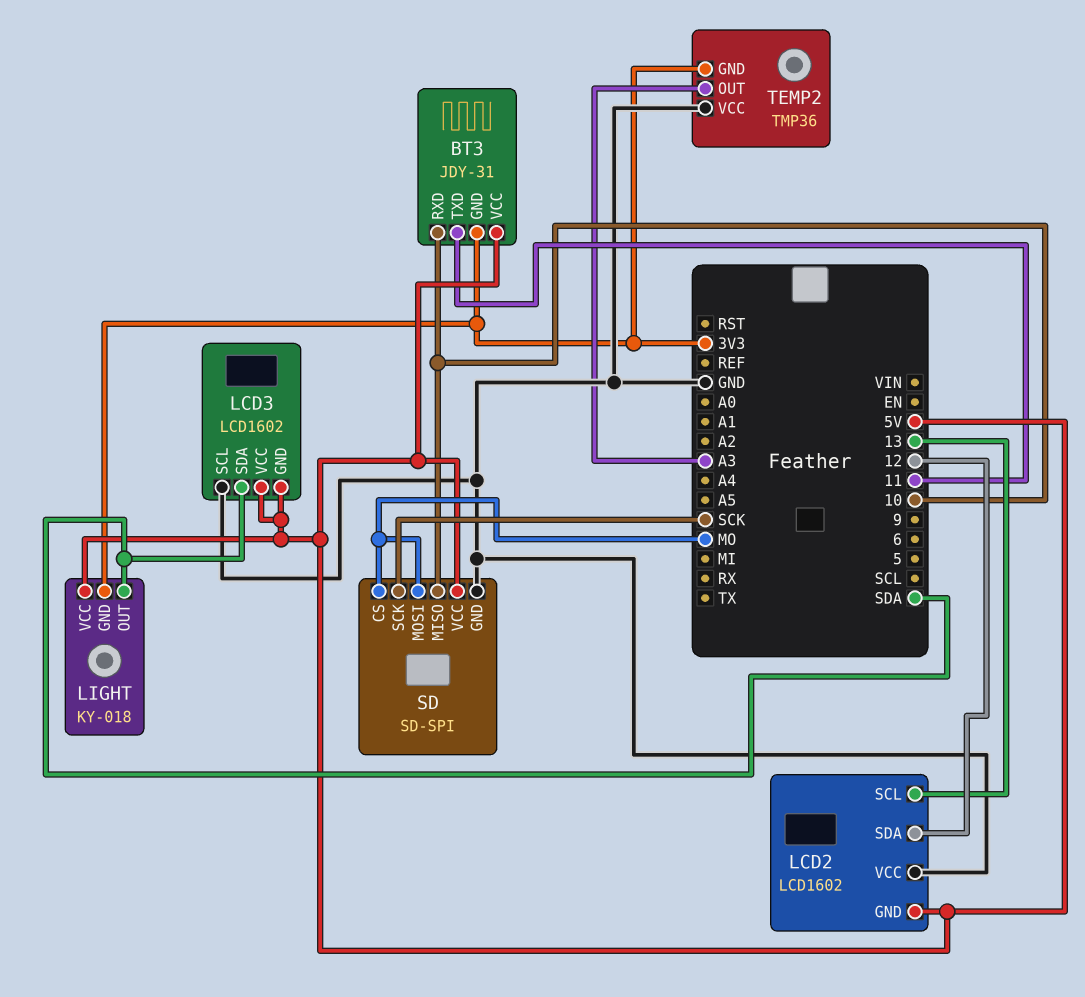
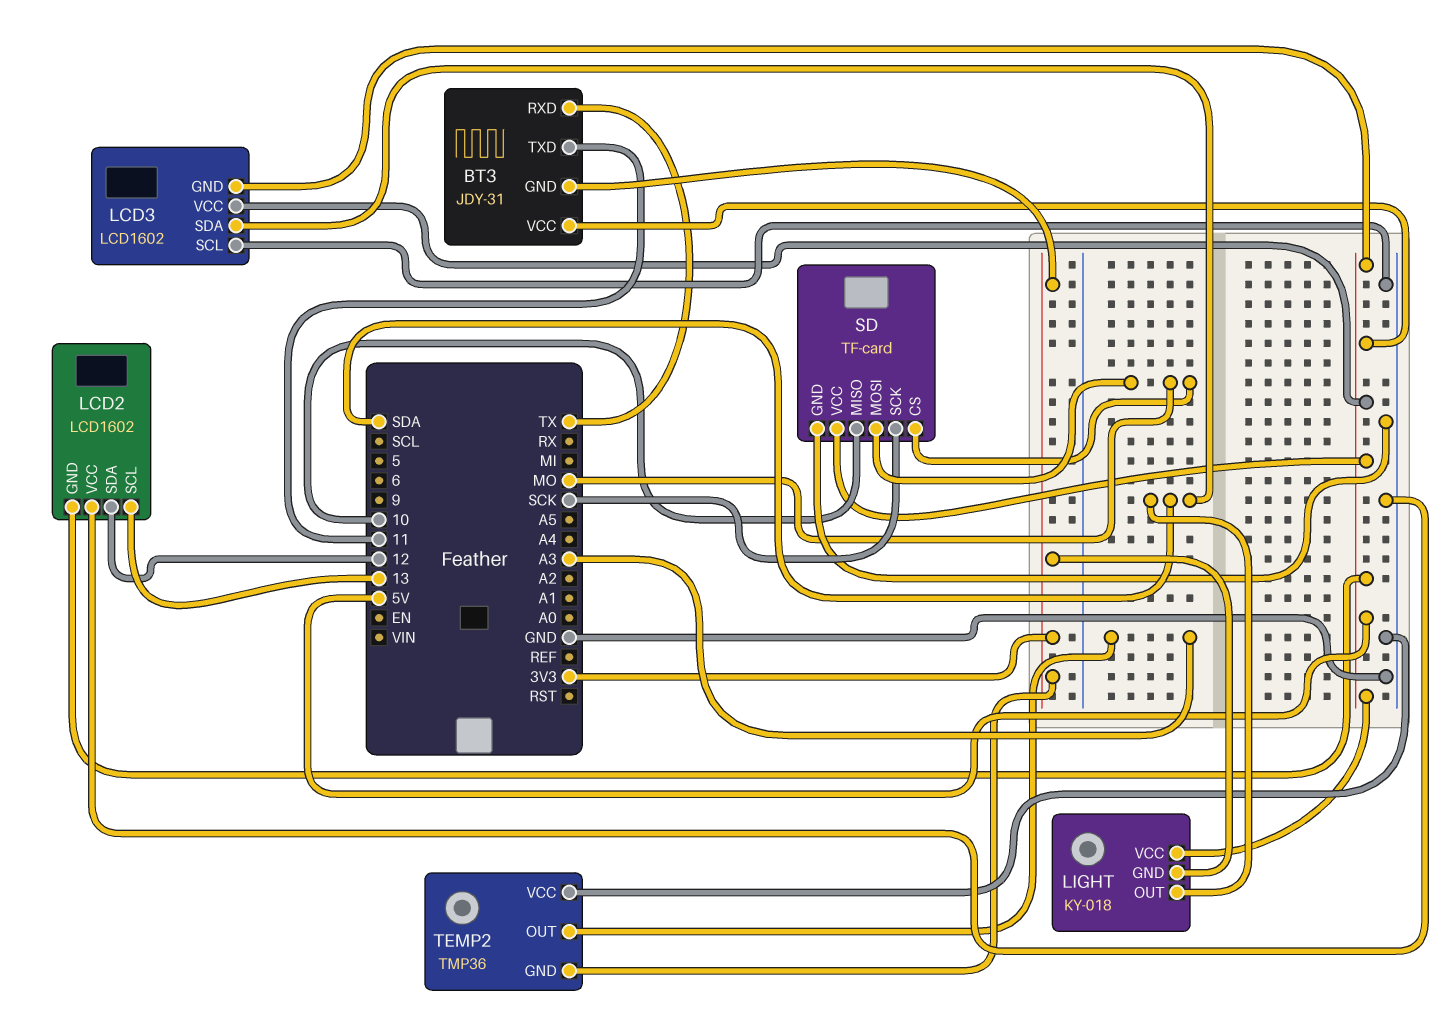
BT3 pin RXD: 10 -> TX
SD: SD-SPI -> TF-card

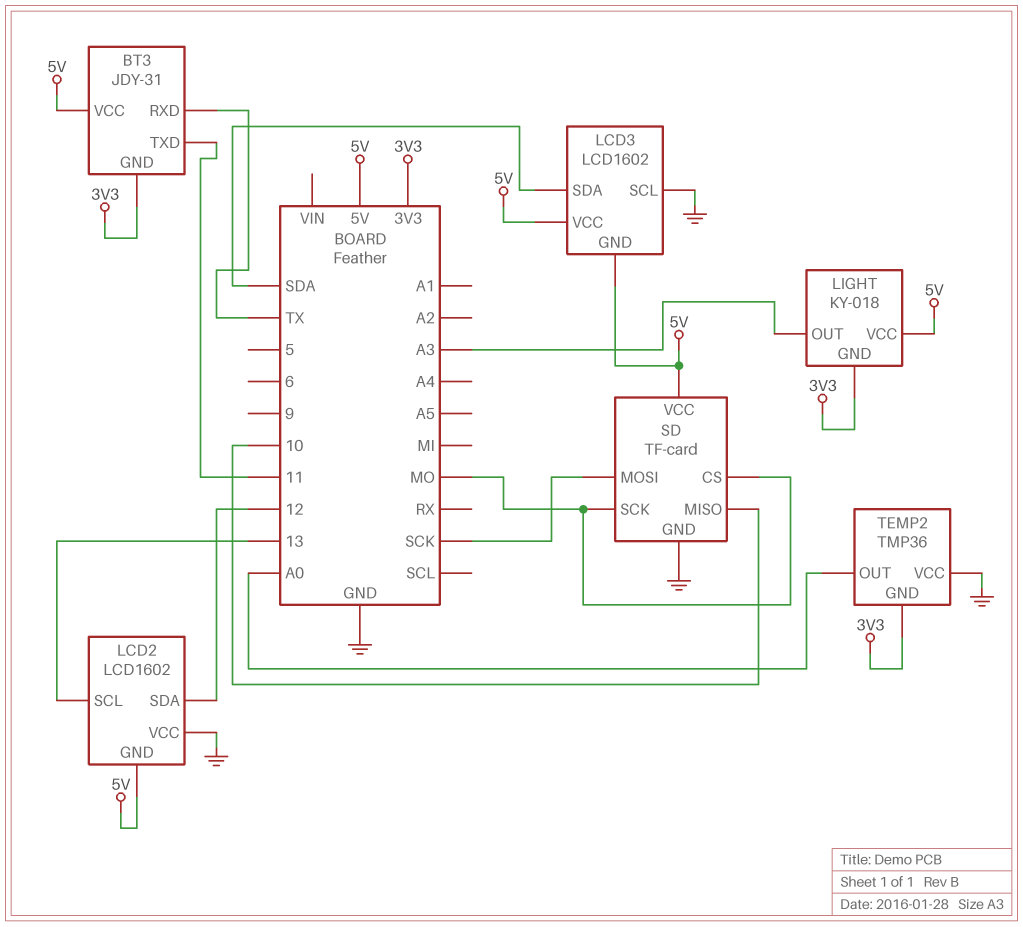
LIGHT pin OUT: SDA -> A3
SD pin MOSI: MO -> SCK
SD pin SCK: SCK -> MO
TEMP2 pin OUT: A3 -> A0

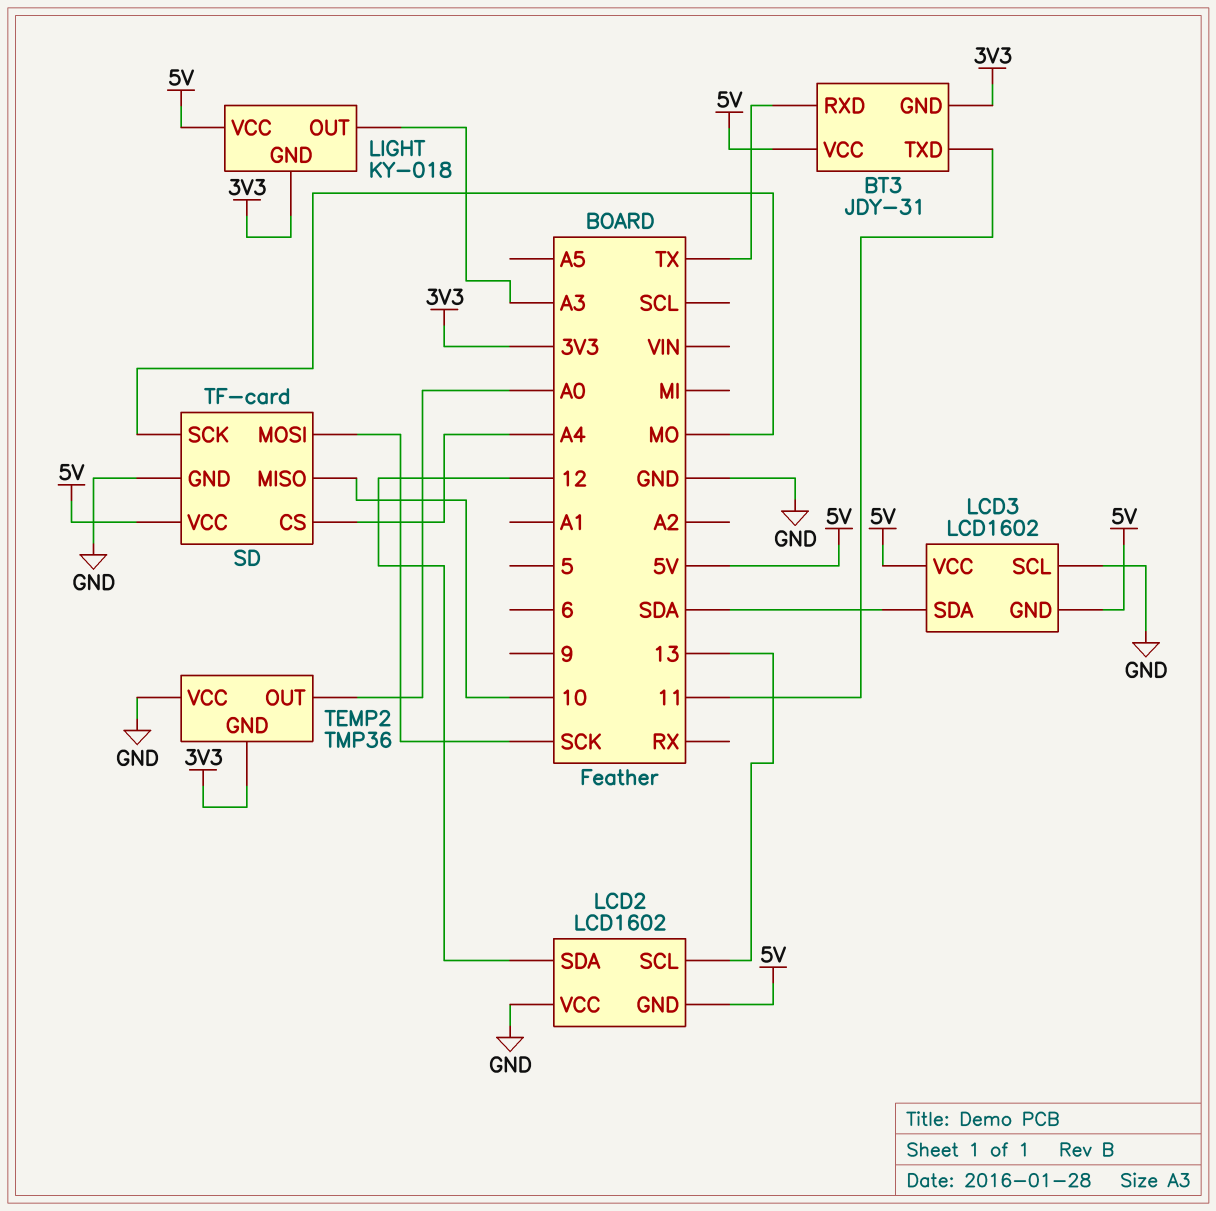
SD pin CS: MO -> A4

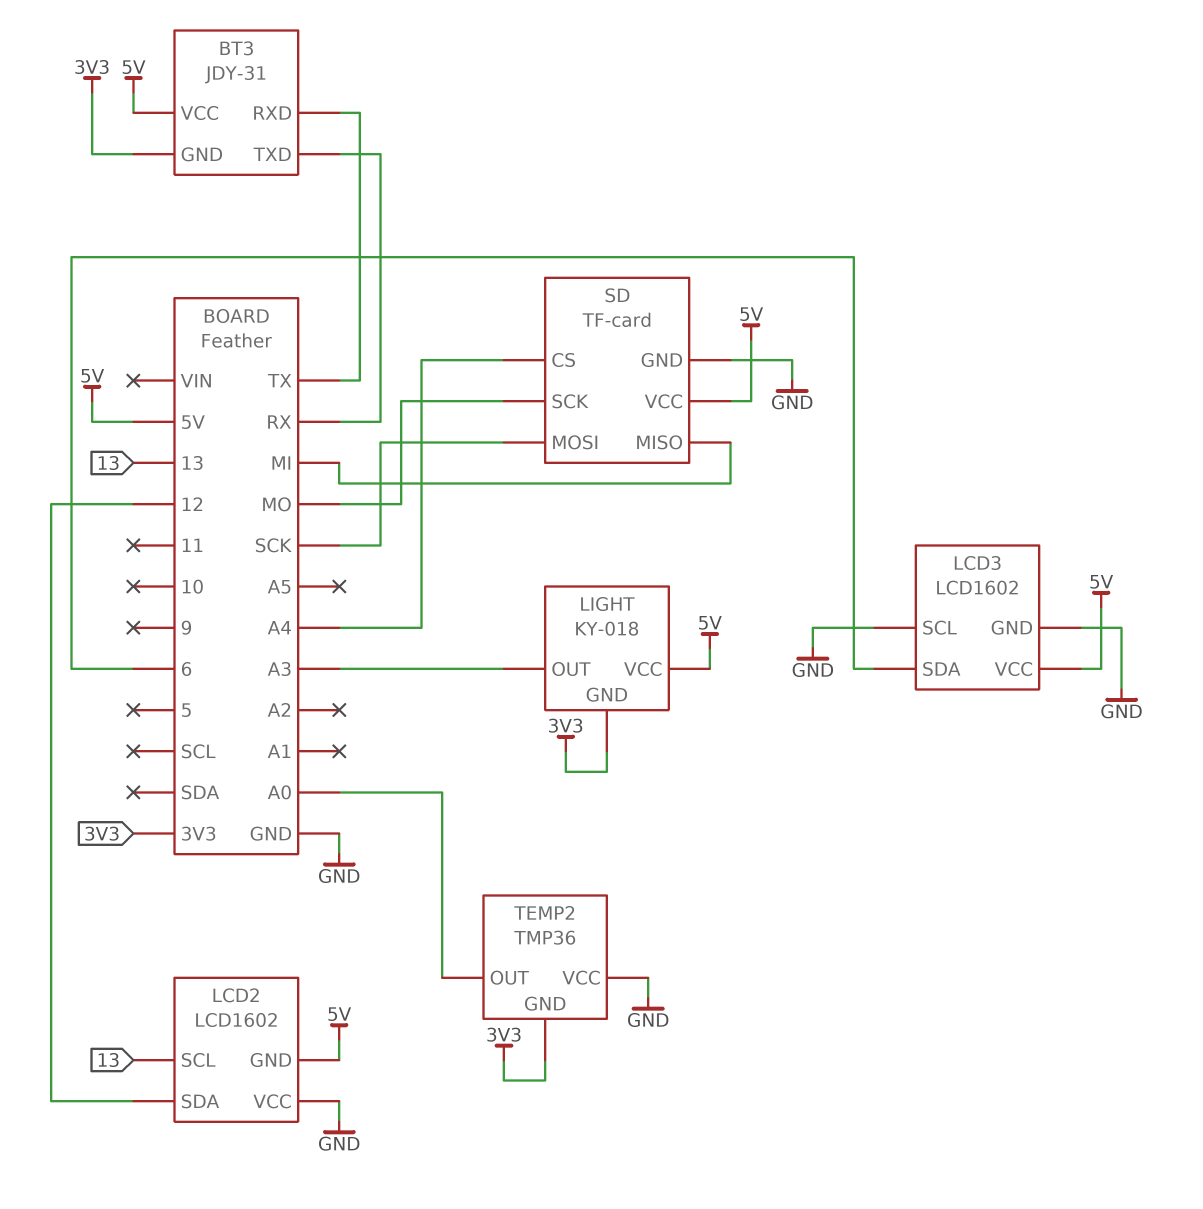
BT3 pin TXD: 11 -> RX
LCD3 pin GND: 5V -> GND
LCD3 pin SDA: SDA -> 6
SD pin MISO: 10 -> MI

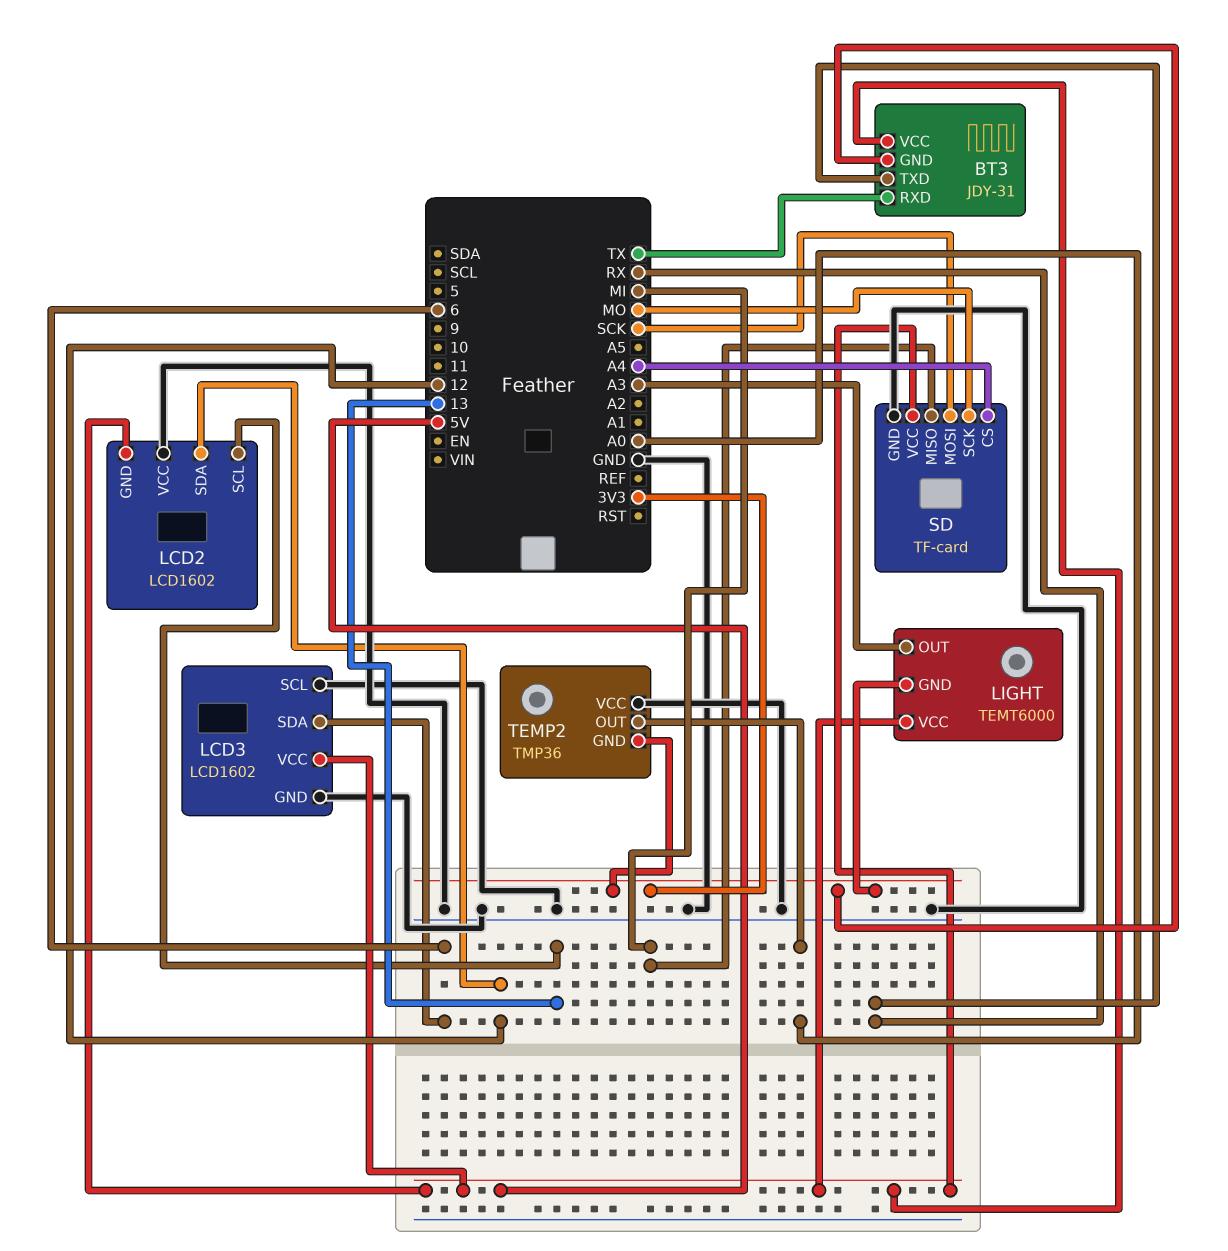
LIGHT: KY-018 -> TEMT6000

